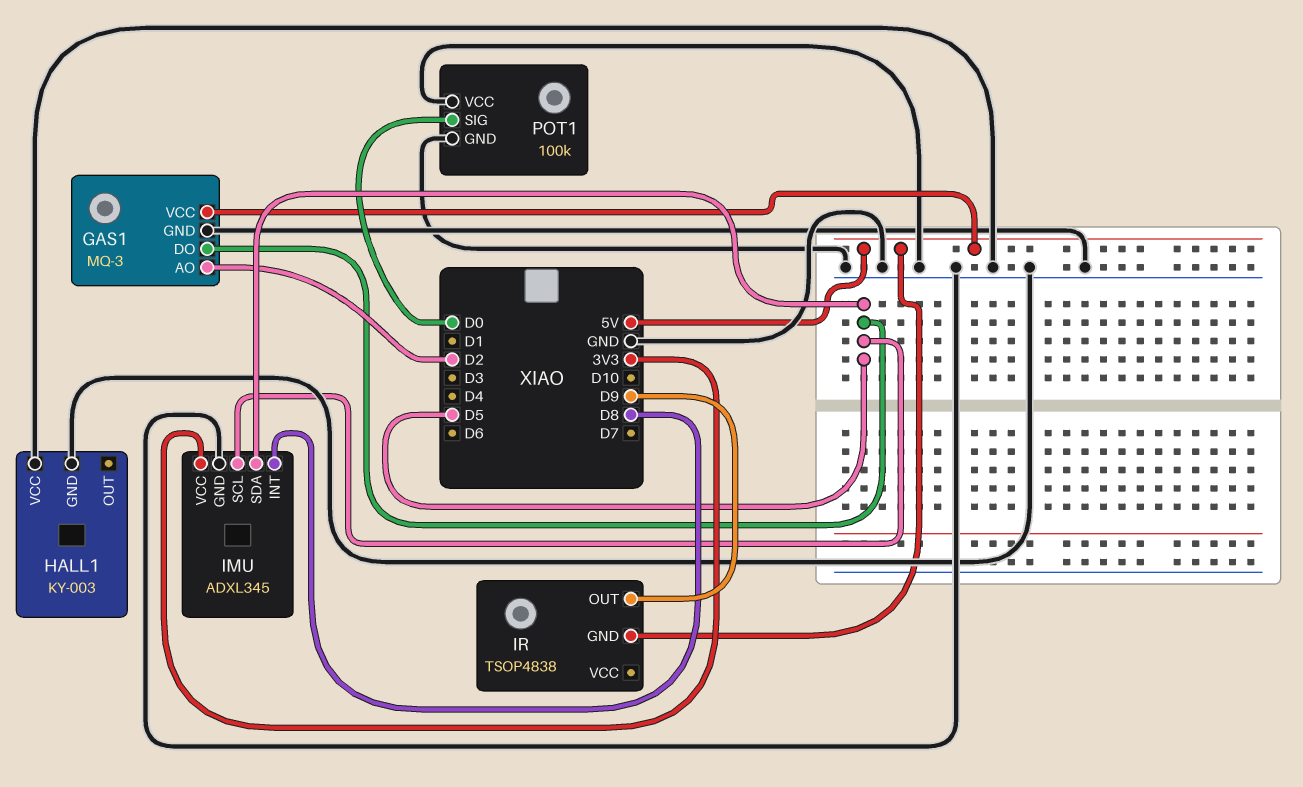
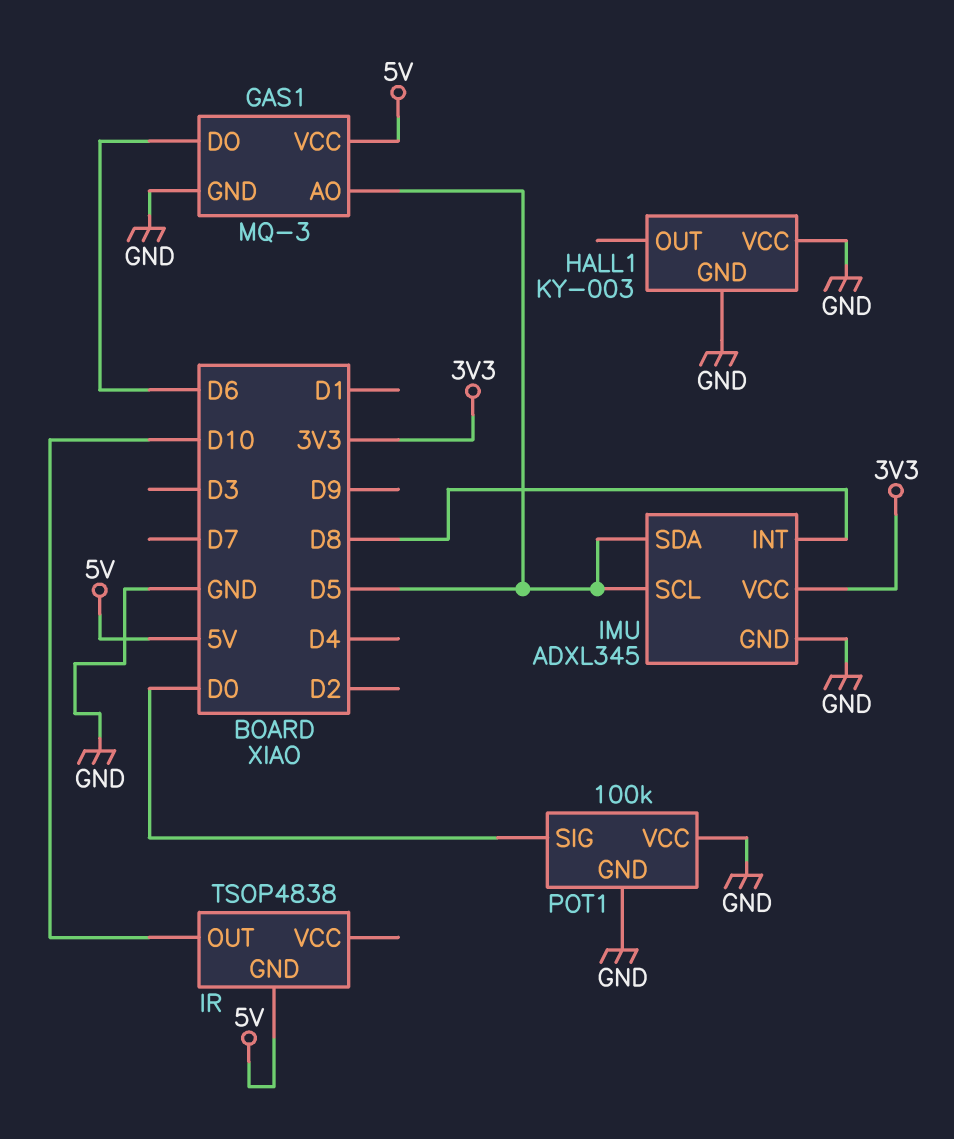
GAS1 pin AO: D2 -> D5
GAS1 pin DO: D5 -> D6
IR pin OUT: D9 -> D10

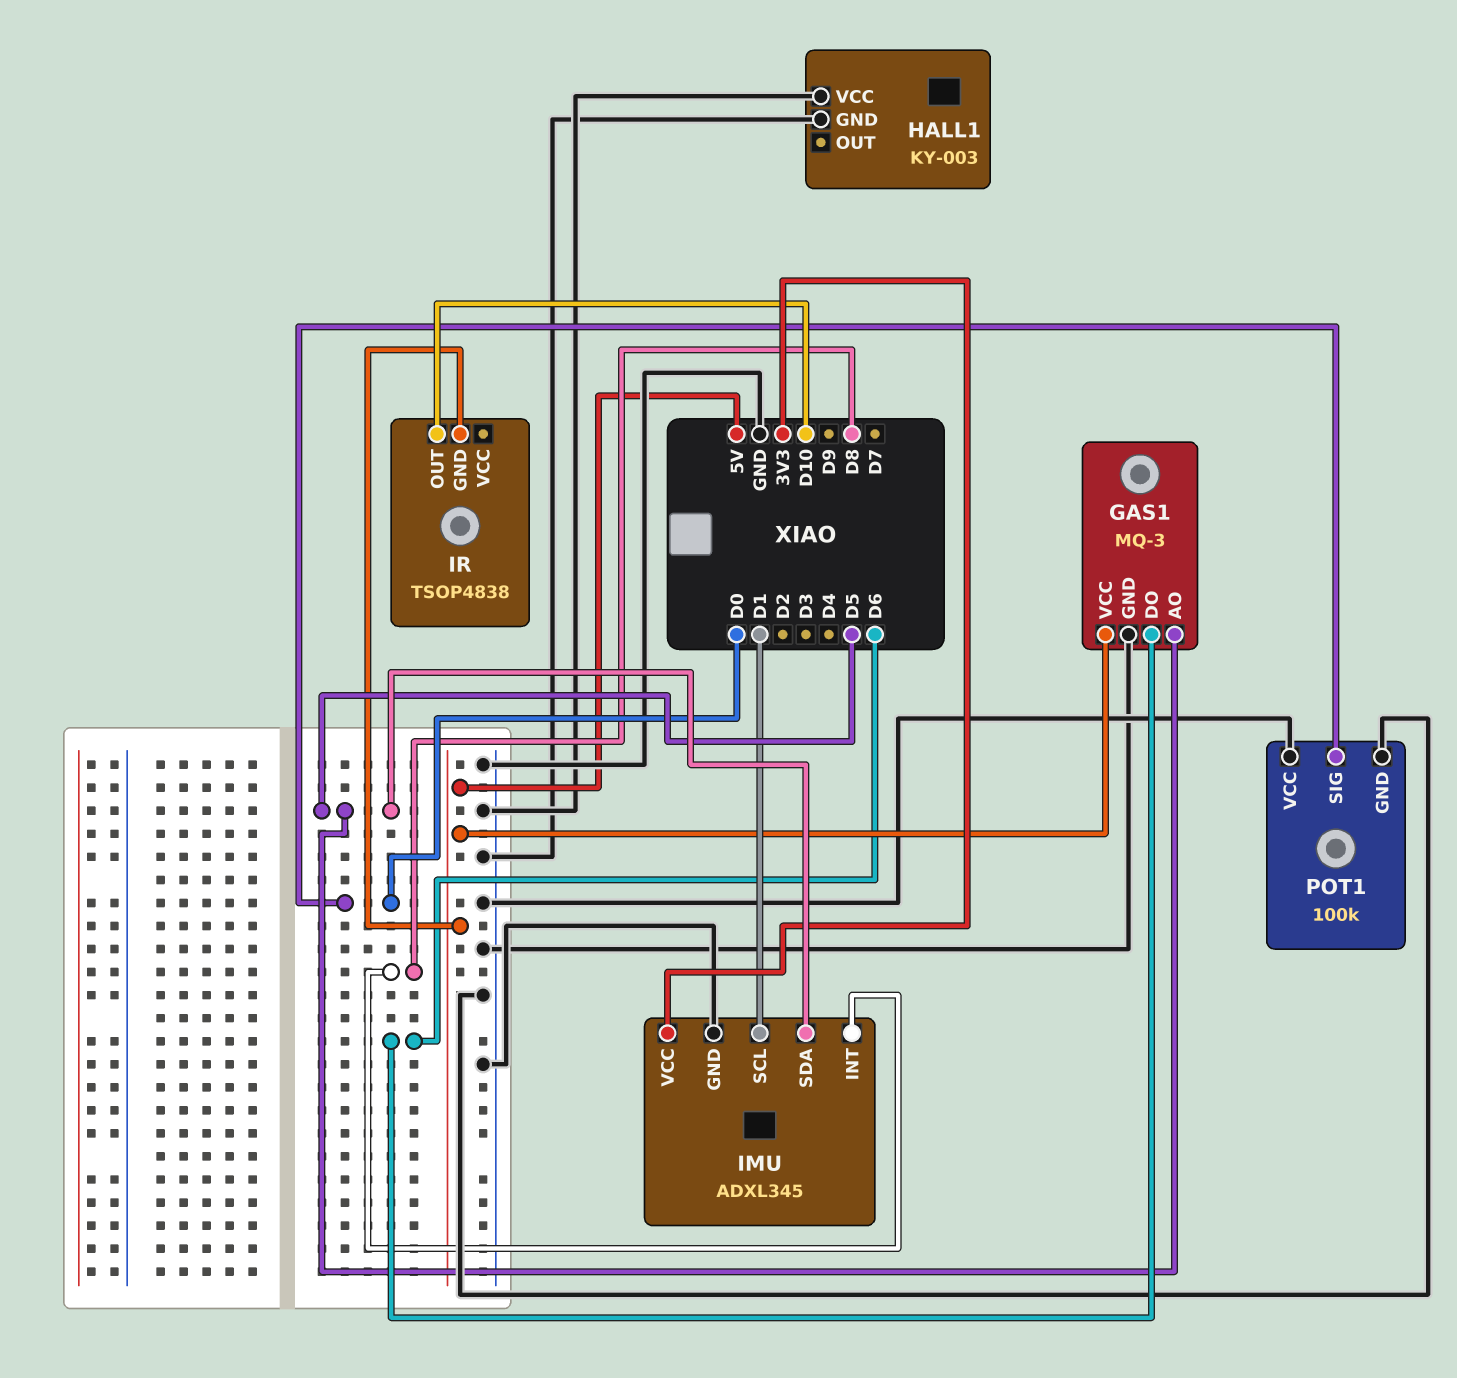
IMU pin SCL: D5 -> D1

